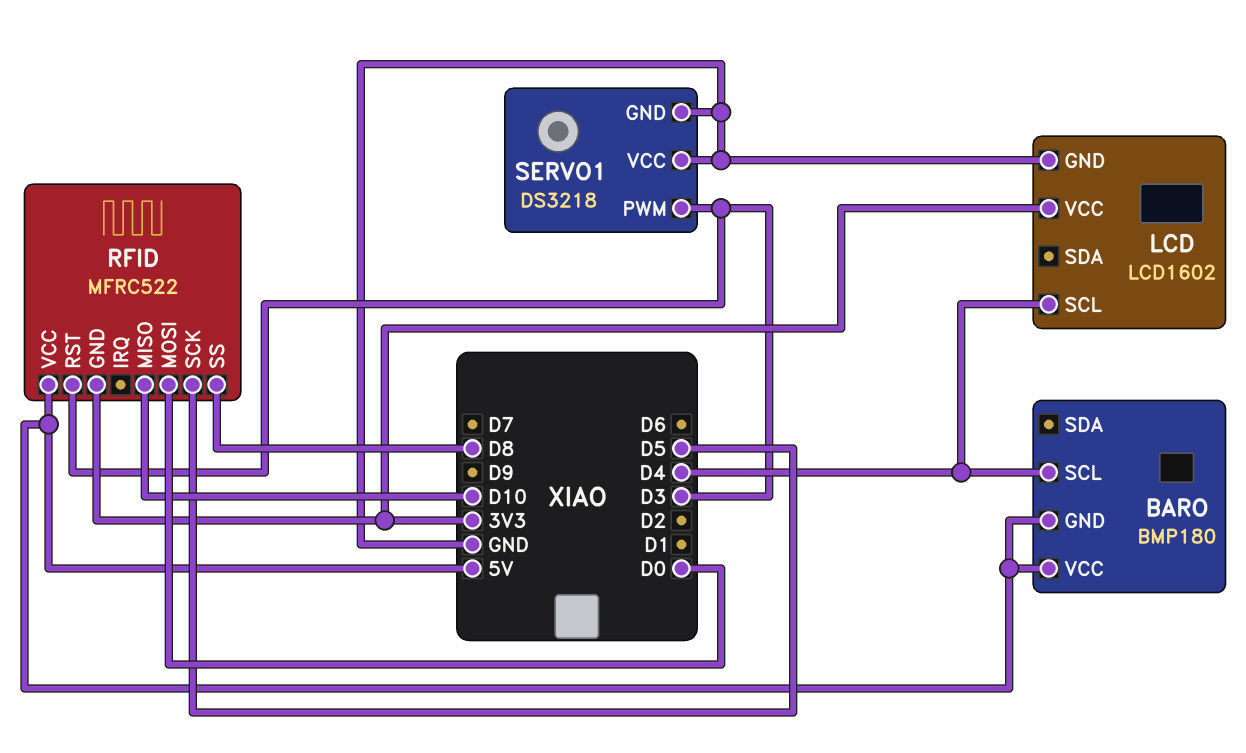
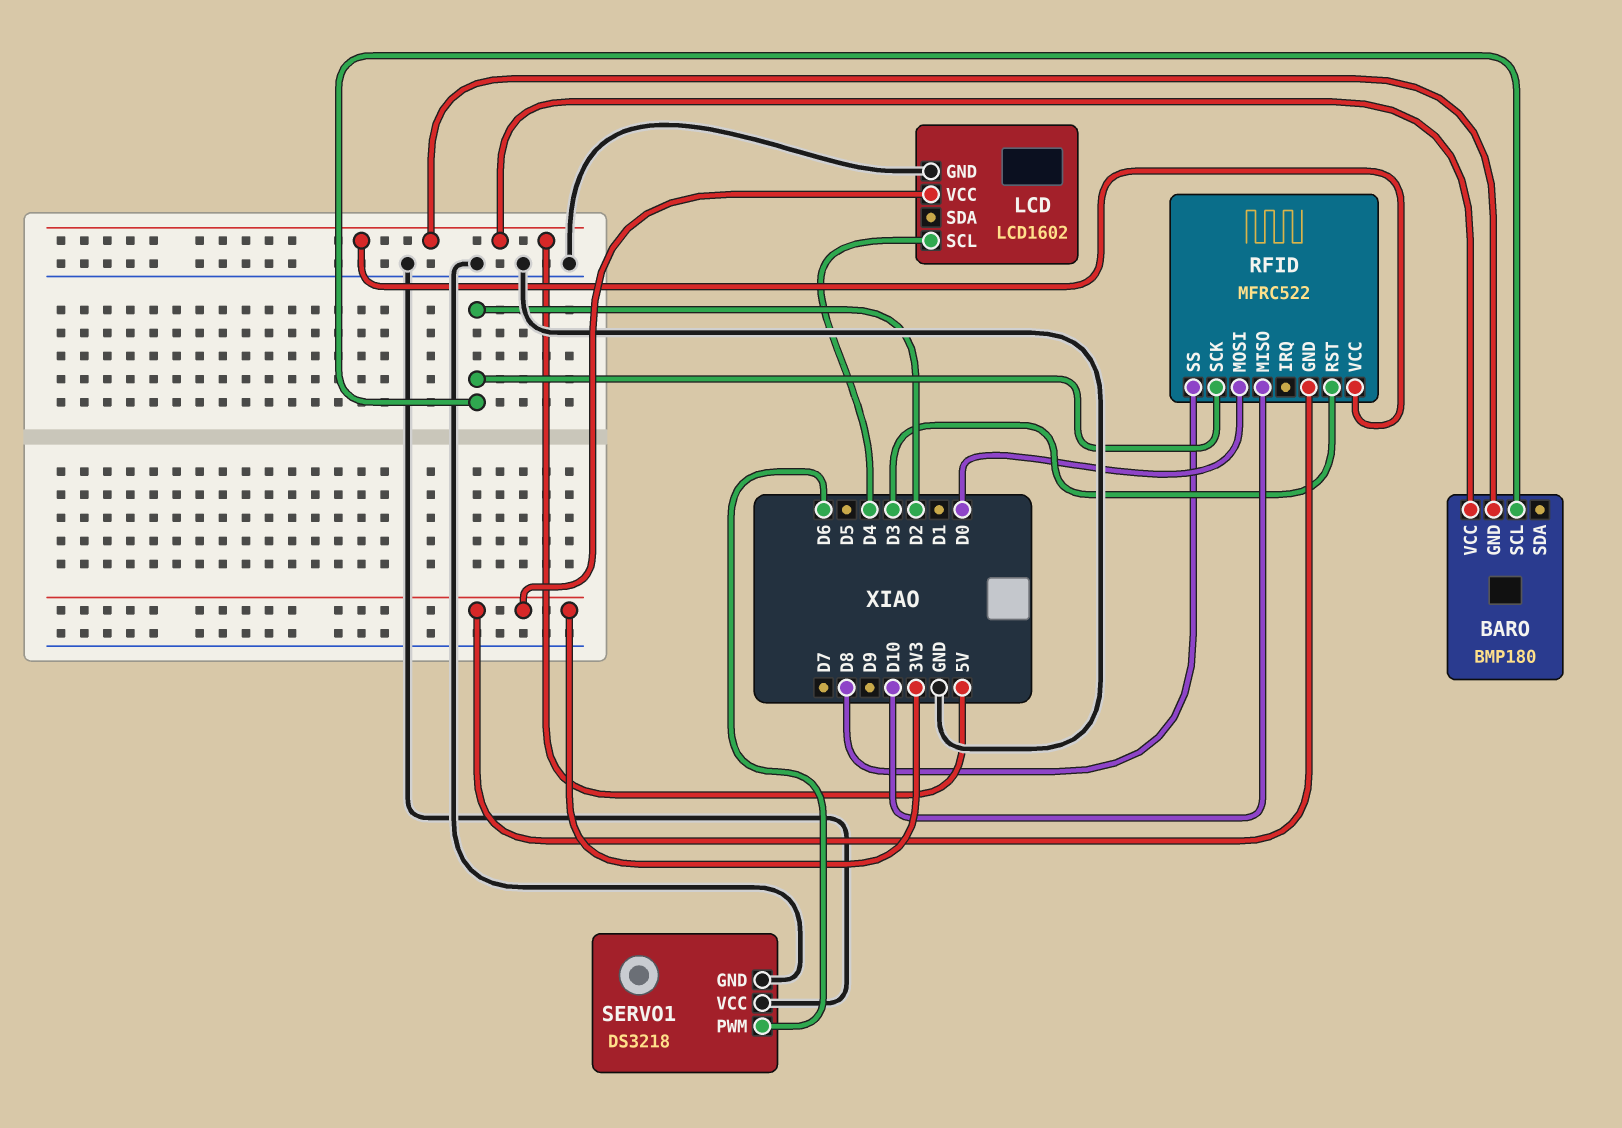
BARO pin SCL: D4 -> D2
RFID pin SCK: D5 -> D2
SERVO1 pin PWM: D3 -> D6

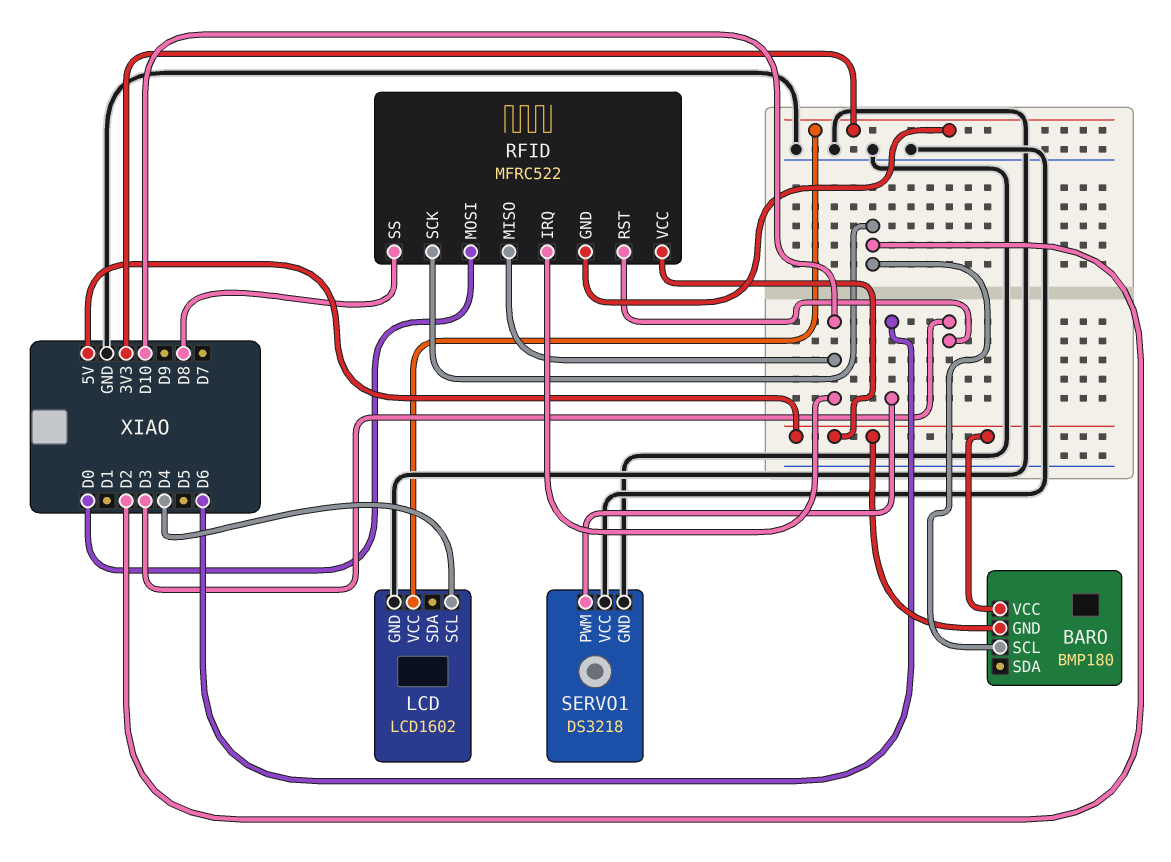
RFID pin IRQ: none -> D10

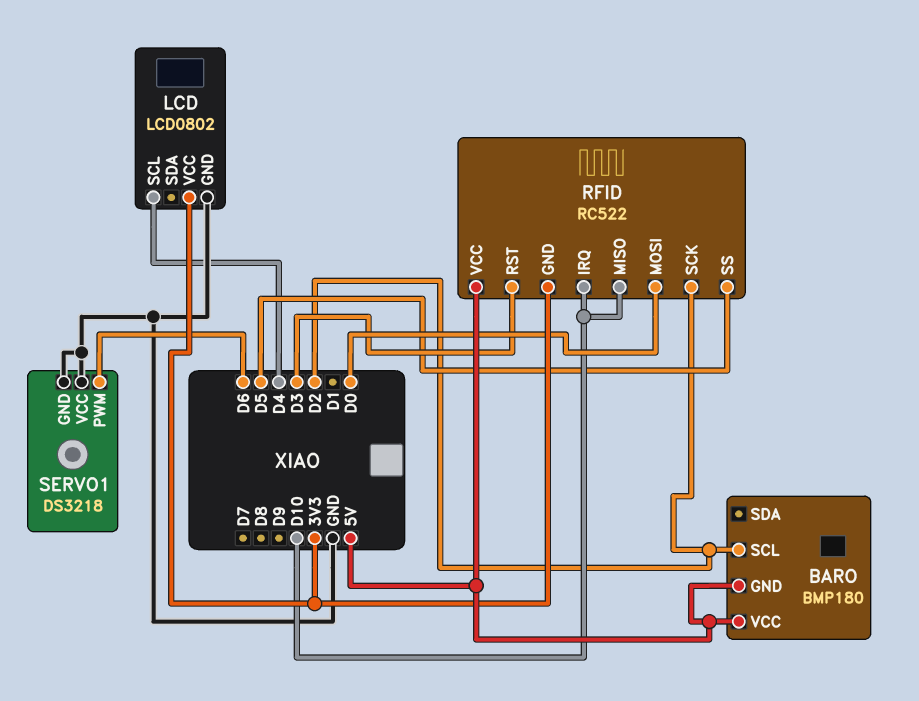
LCD: LCD1602 -> LCD0802
RFID: MFRC522 -> RC522
RFID pin SS: D8 -> D5

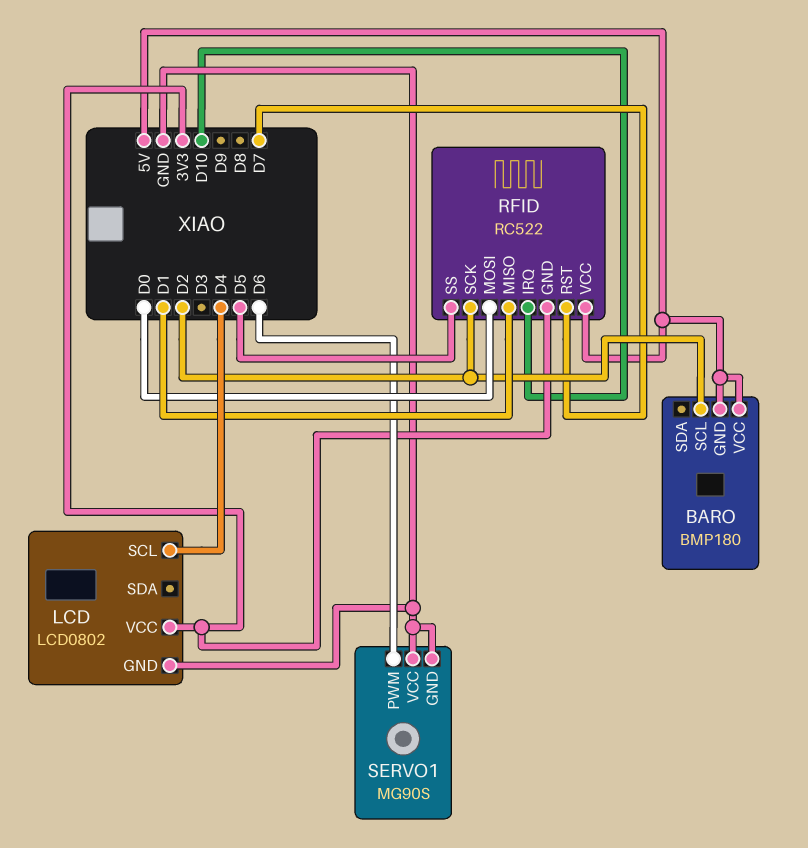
RFID pin MISO: D10 -> D1
RFID pin RST: D3 -> D7
SERVO1: DS3218 -> MG90S

